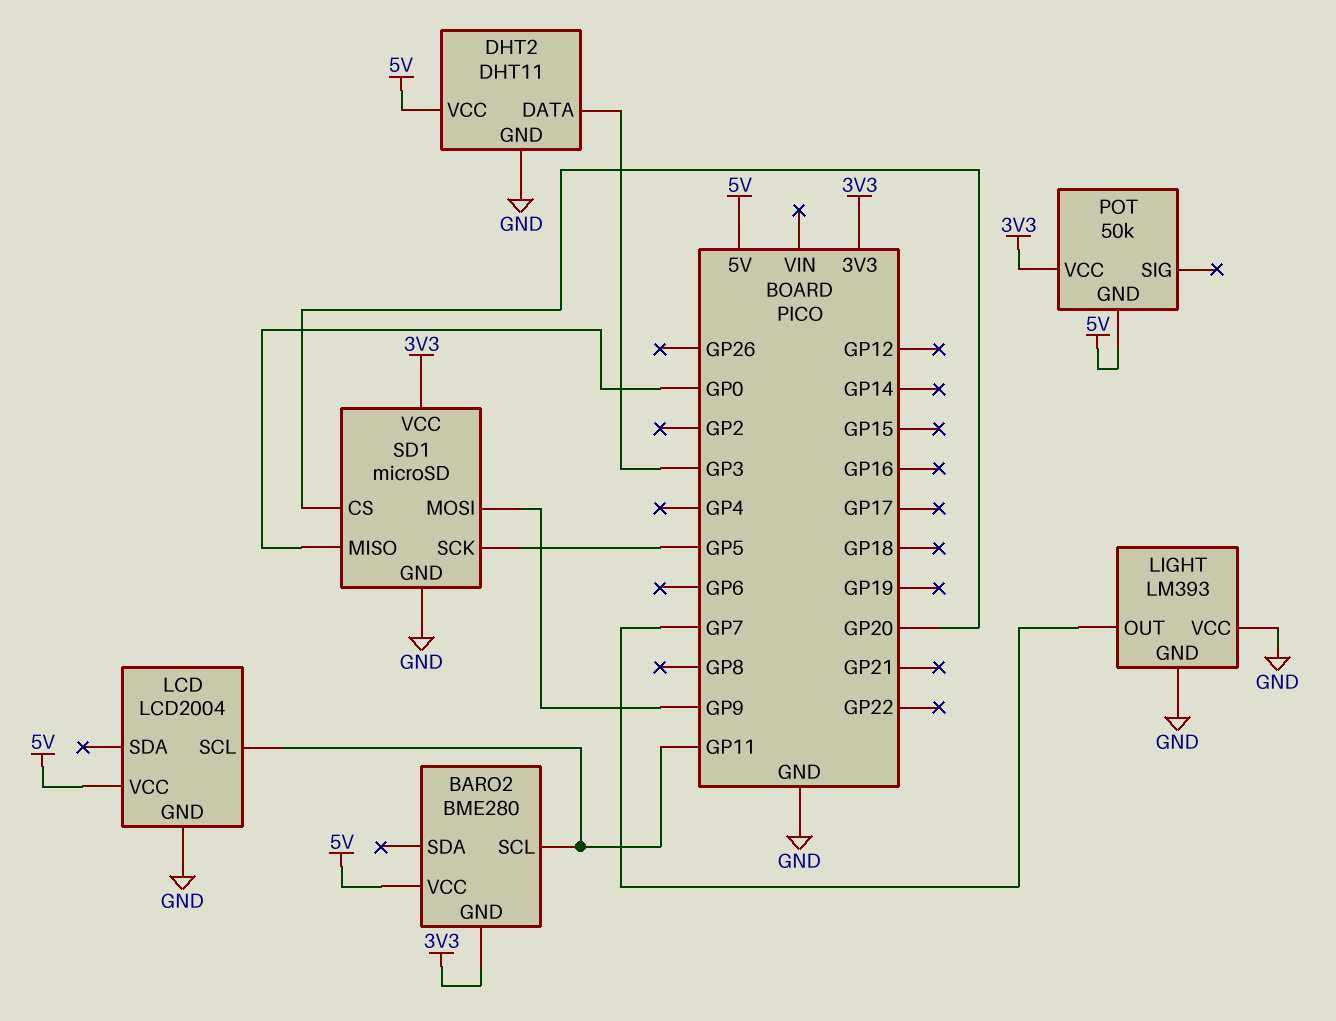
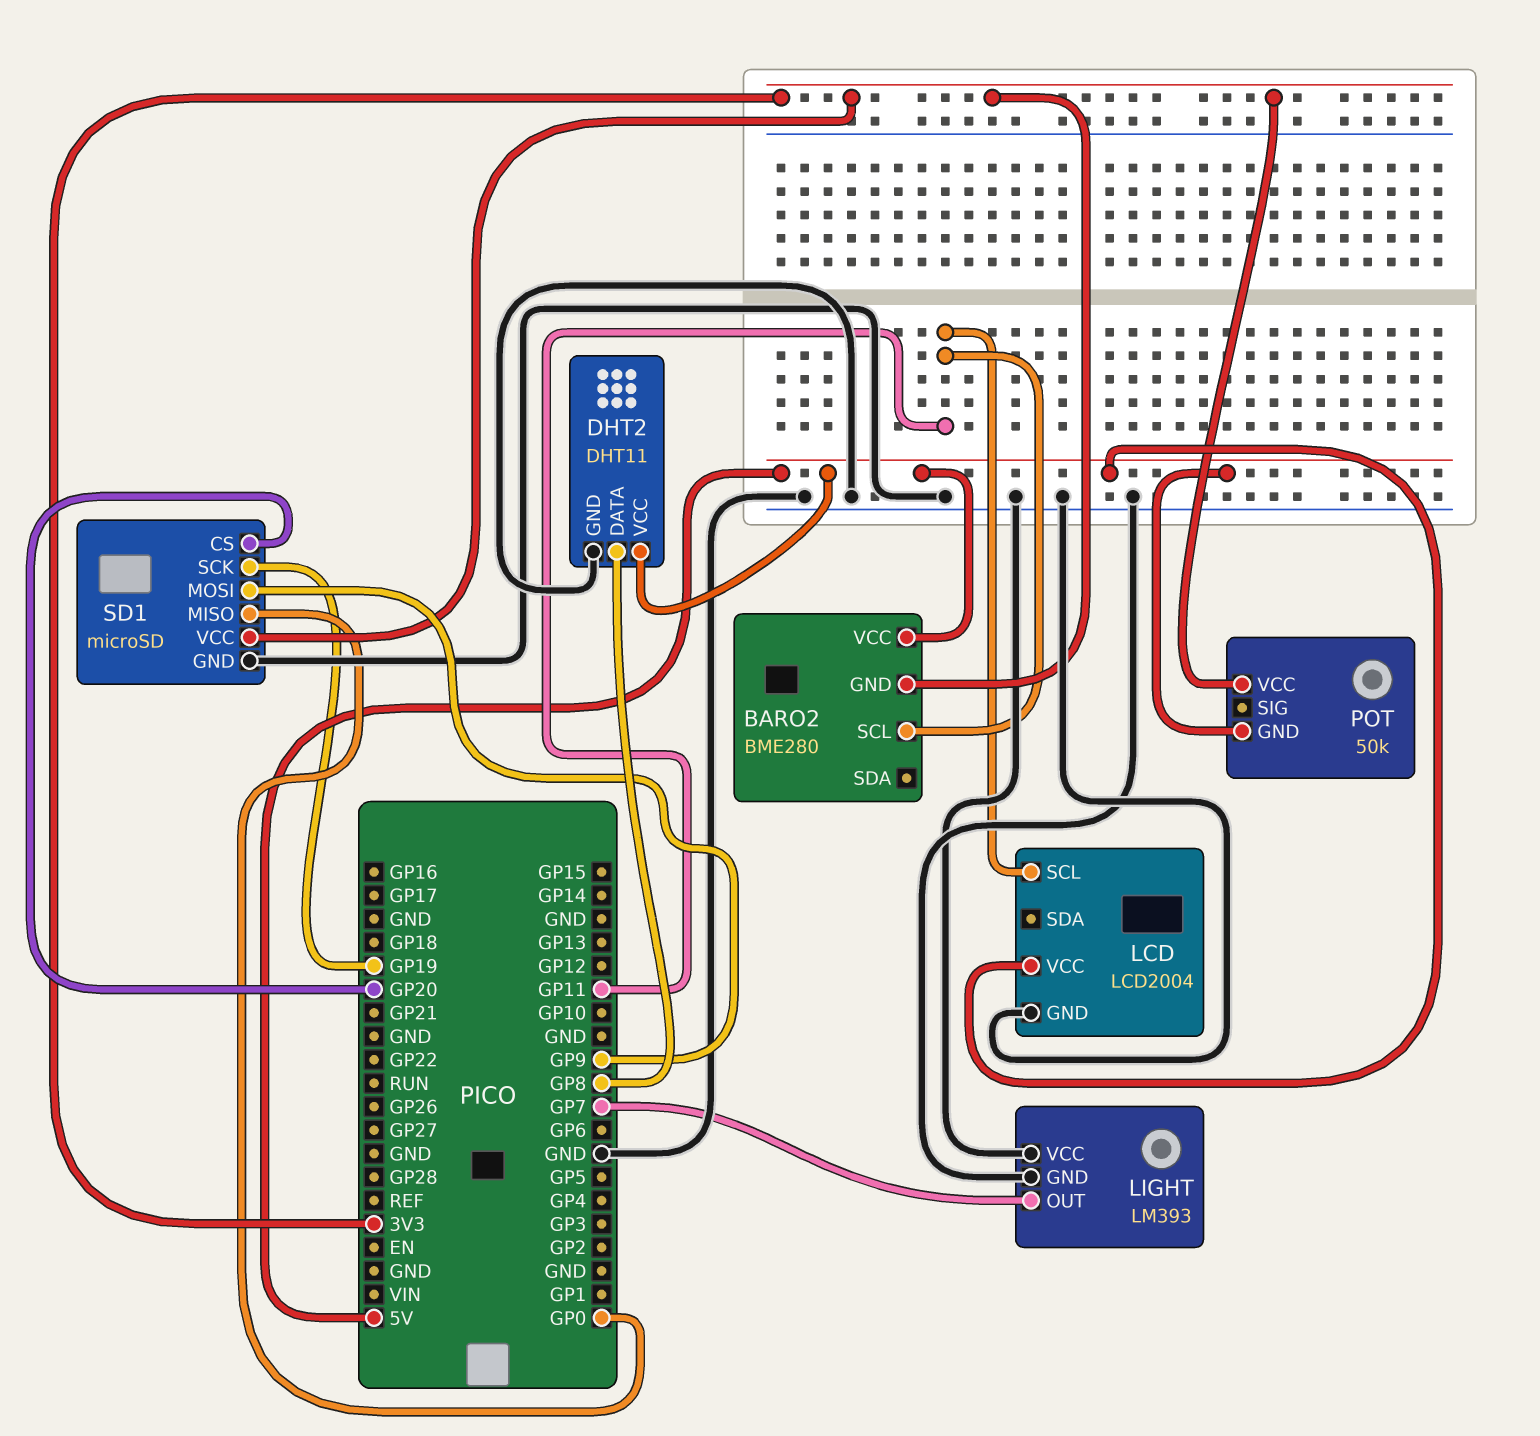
DHT2 pin DATA: GP3 -> GP8
SD1 pin SCK: GP5 -> GP19

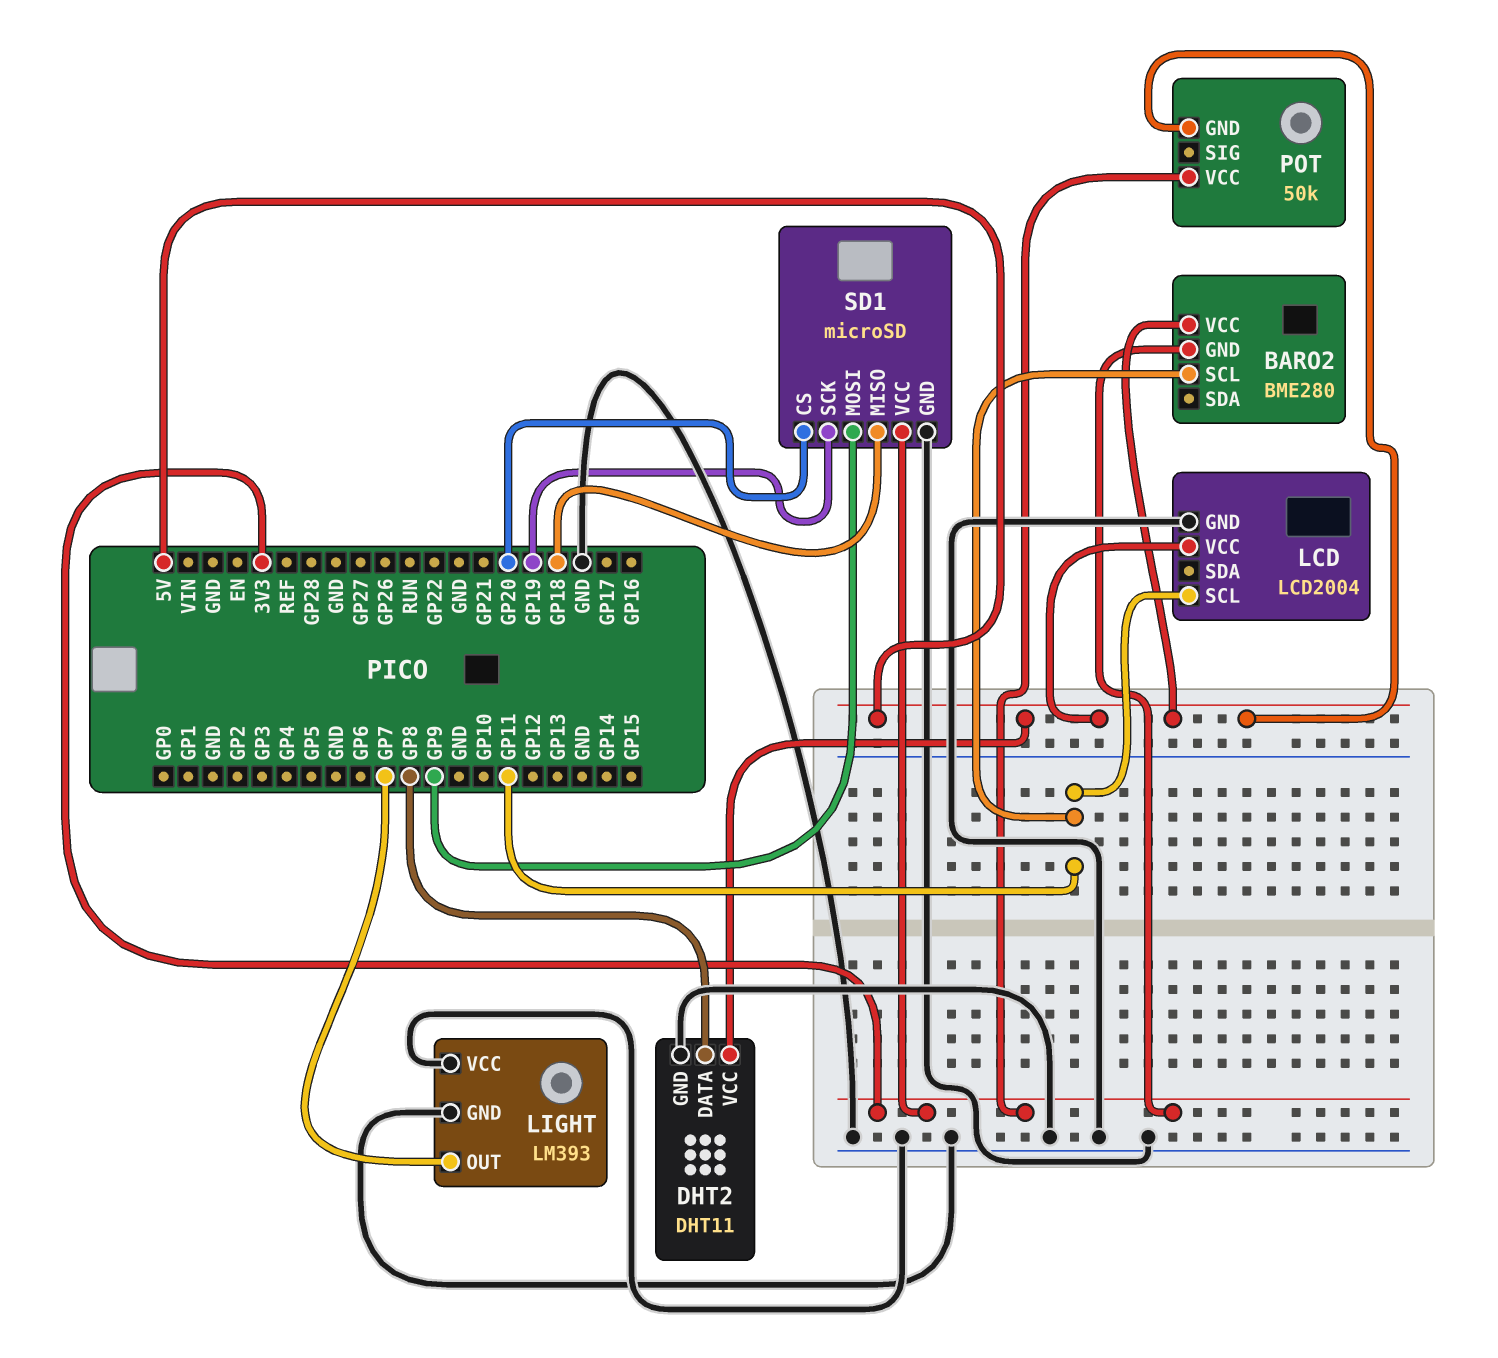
SD1 pin MISO: GP0 -> GP18

